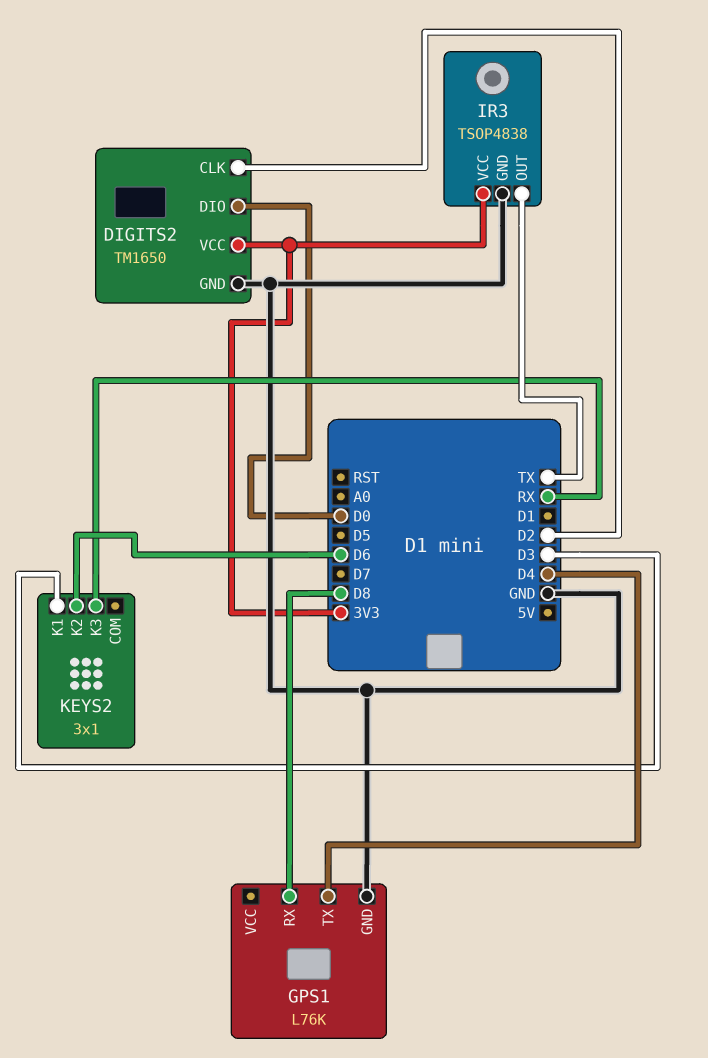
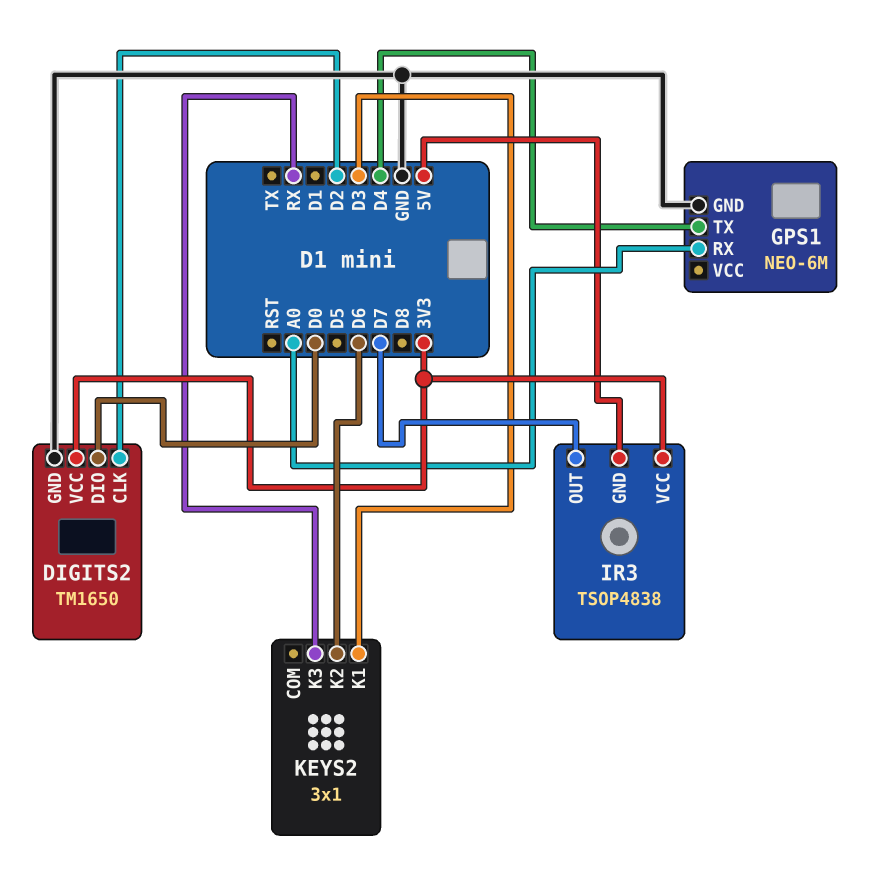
GPS1: L76K -> NEO-6M
GPS1 pin RX: D8 -> A0
IR3 pin GND: GND -> 5V
IR3 pin OUT: TX -> D7

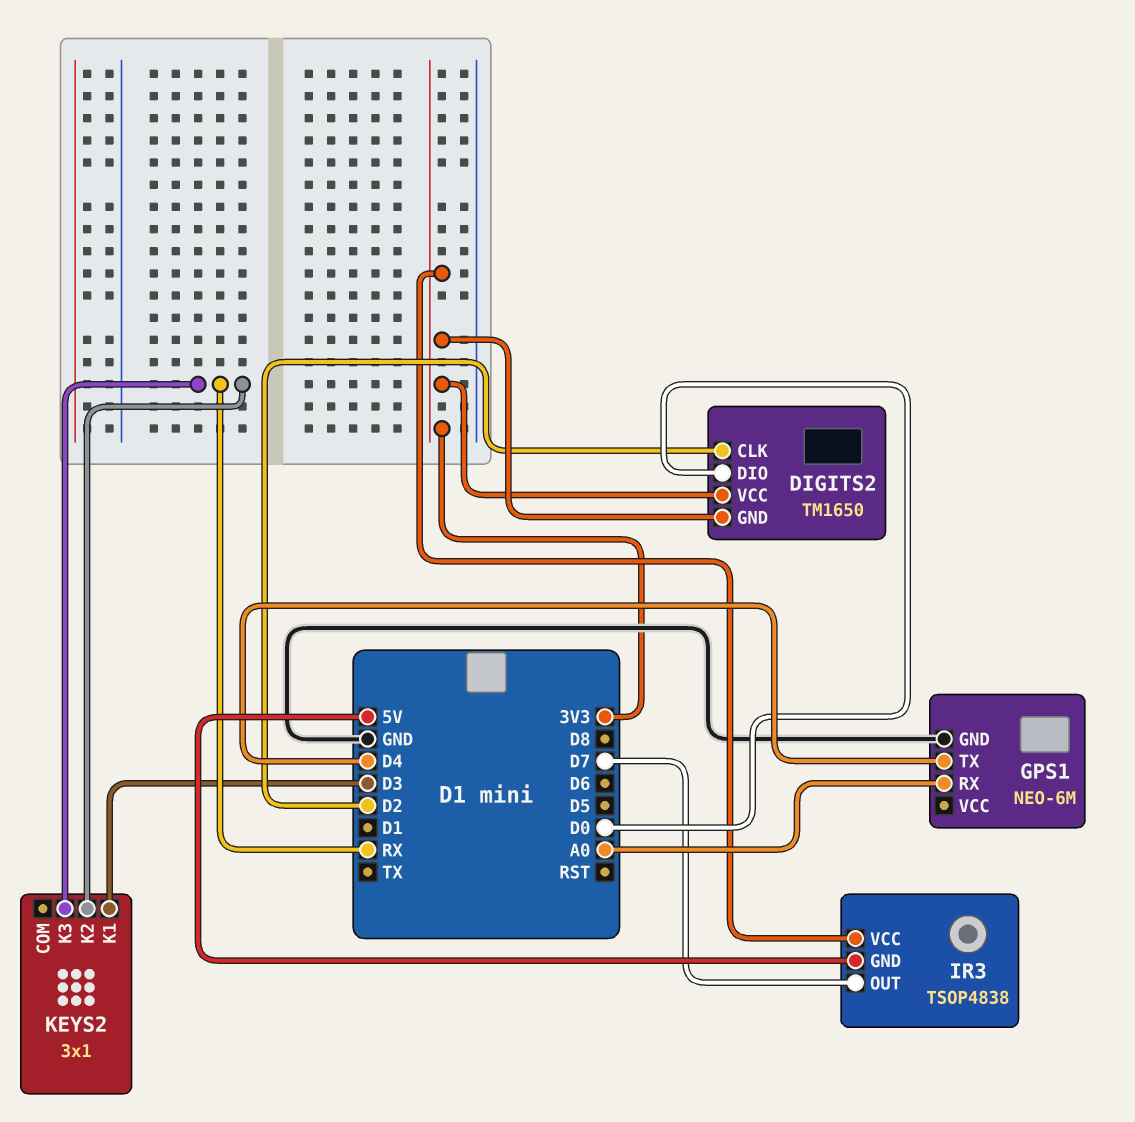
DIGITS2 pin GND: GND -> 3V3
KEYS2 pin K2: D6 -> RX

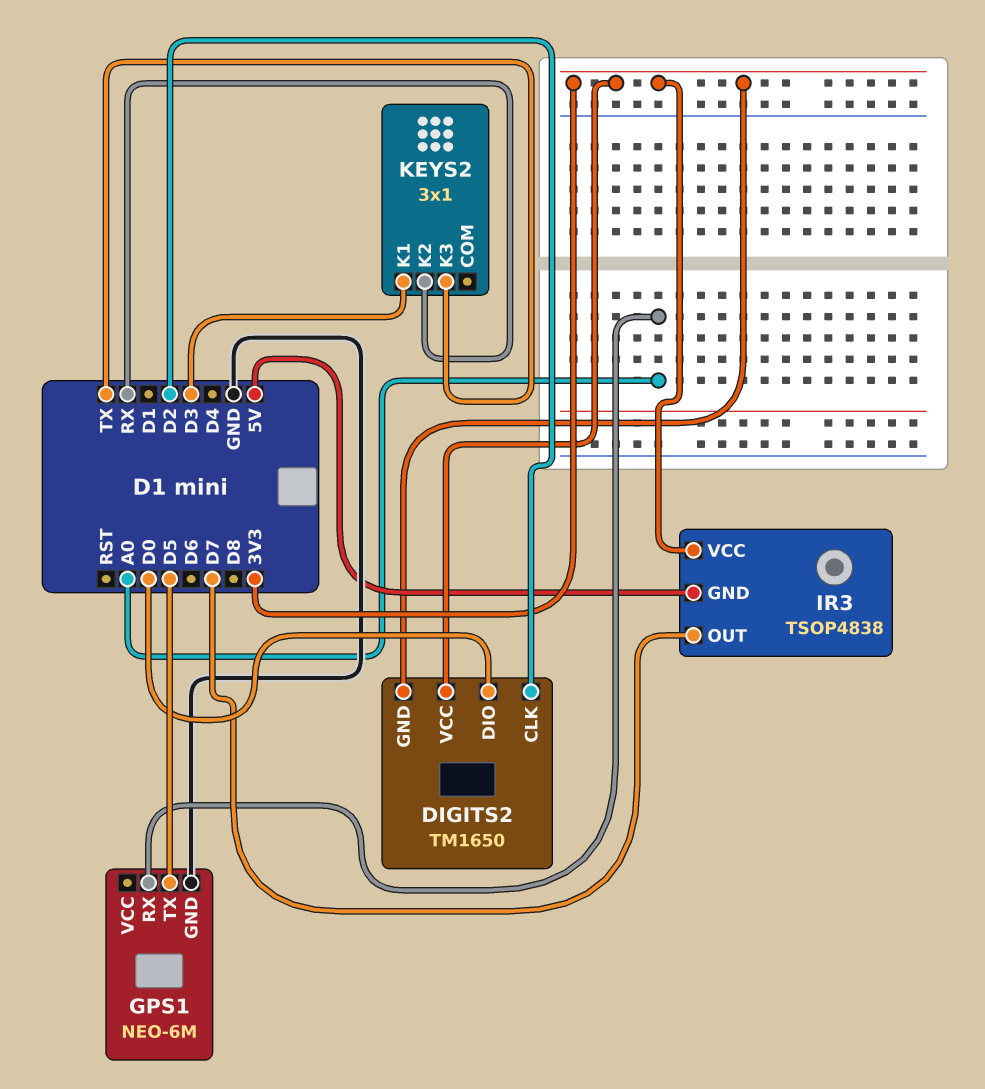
GPS1 pin TX: D4 -> D5
KEYS2 pin K3: RX -> TX

